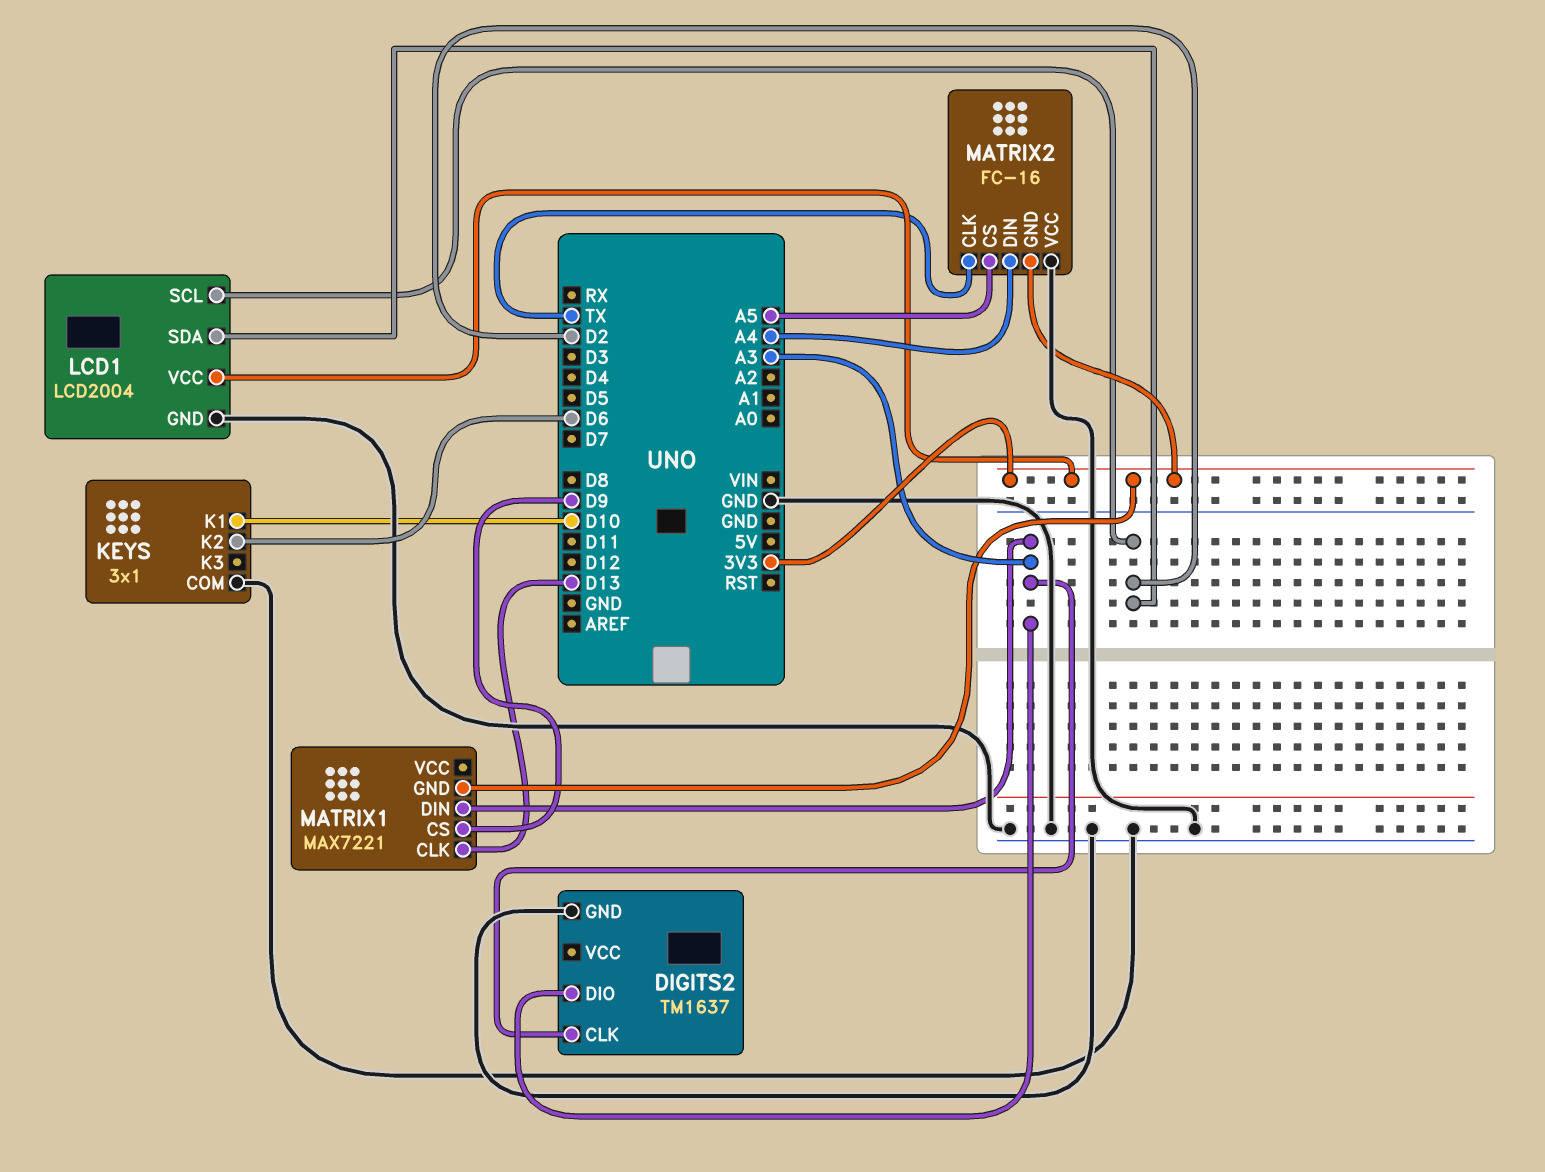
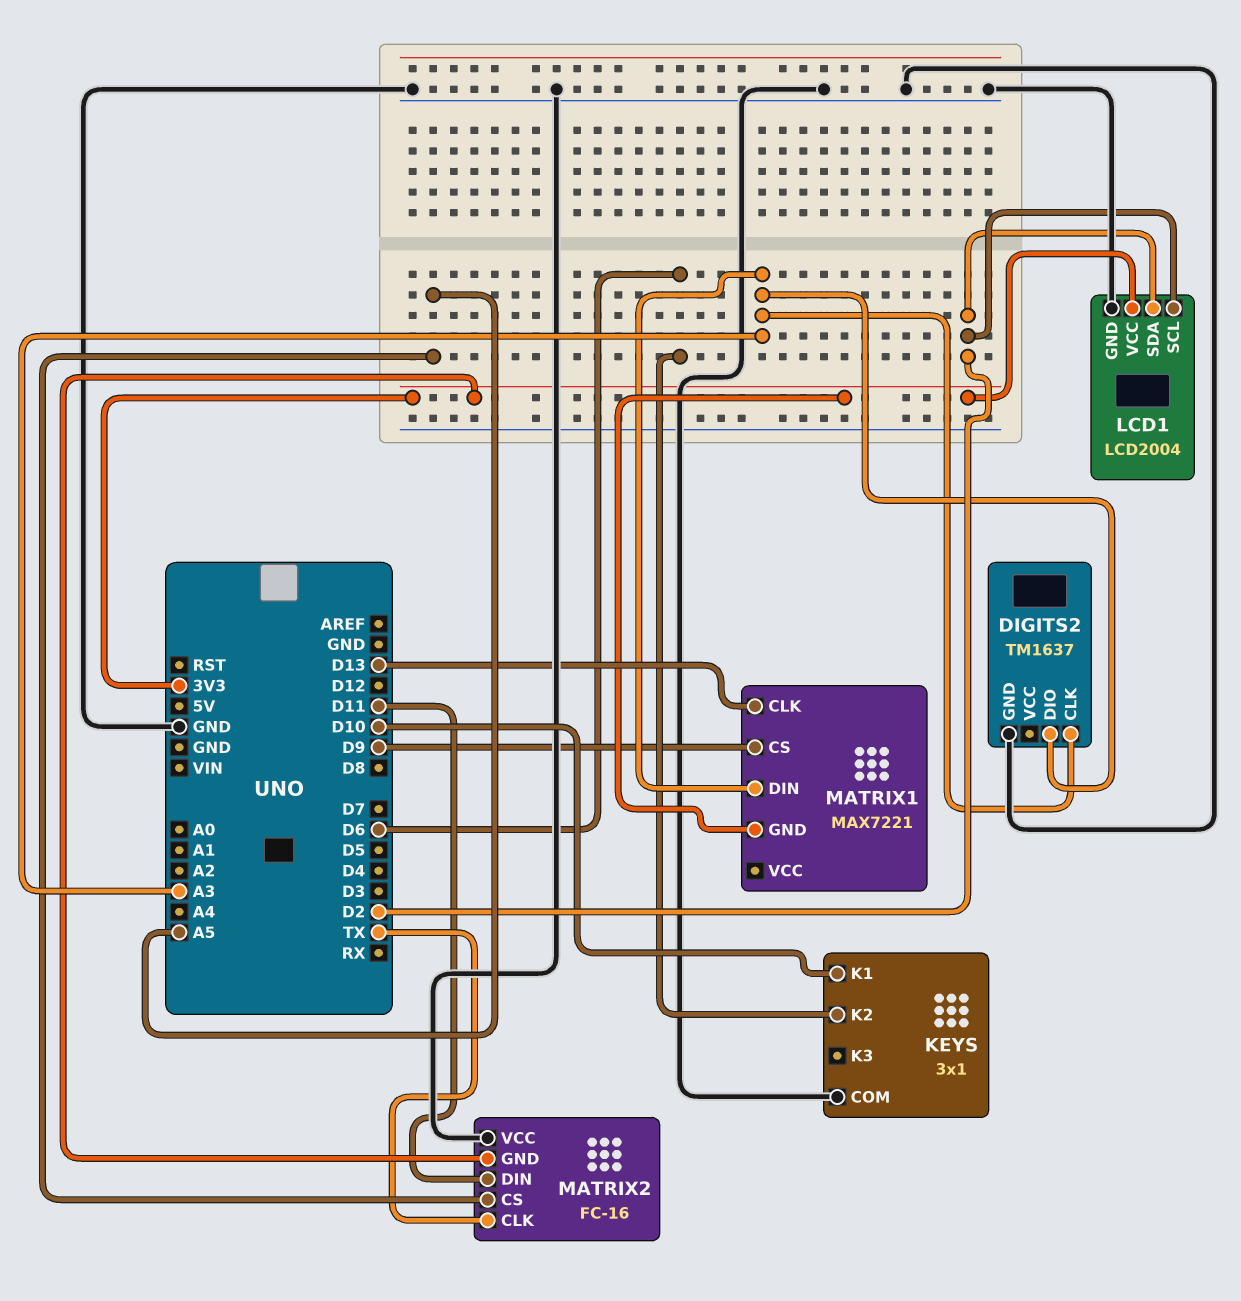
MATRIX2 pin DIN: A4 -> D11

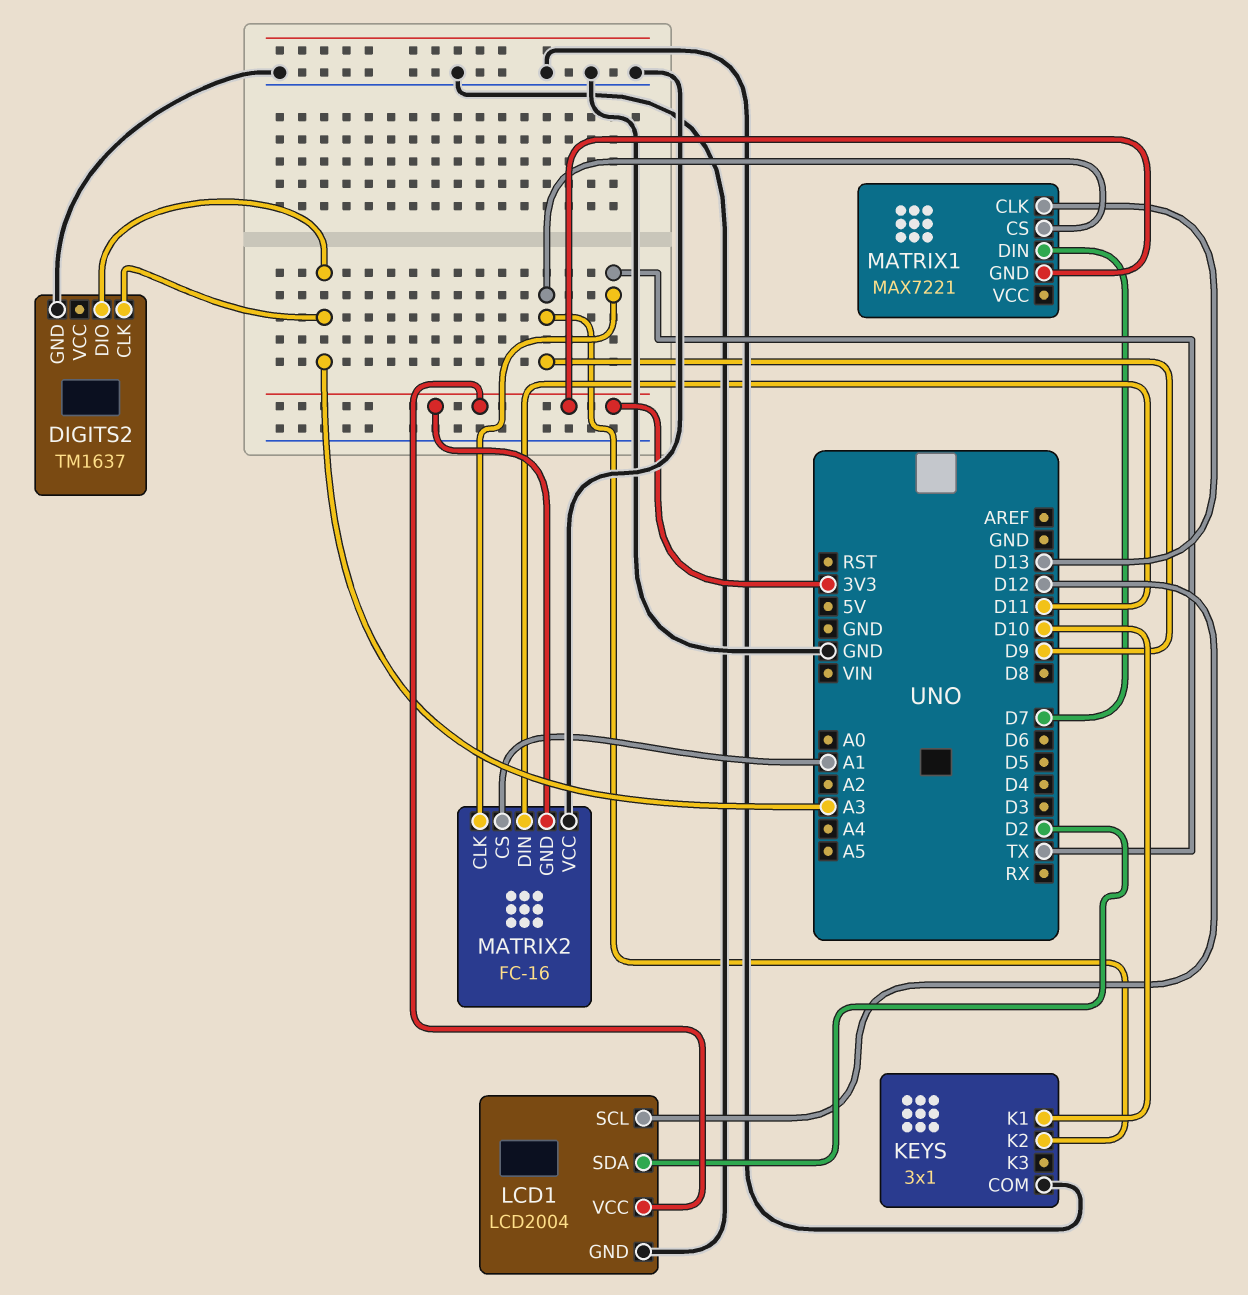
KEYS pin K2: D6 -> D9
LCD1 pin SCL: D2 -> D12
MATRIX1 pin DIN: A3 -> D7
MATRIX2 pin CS: A5 -> A1

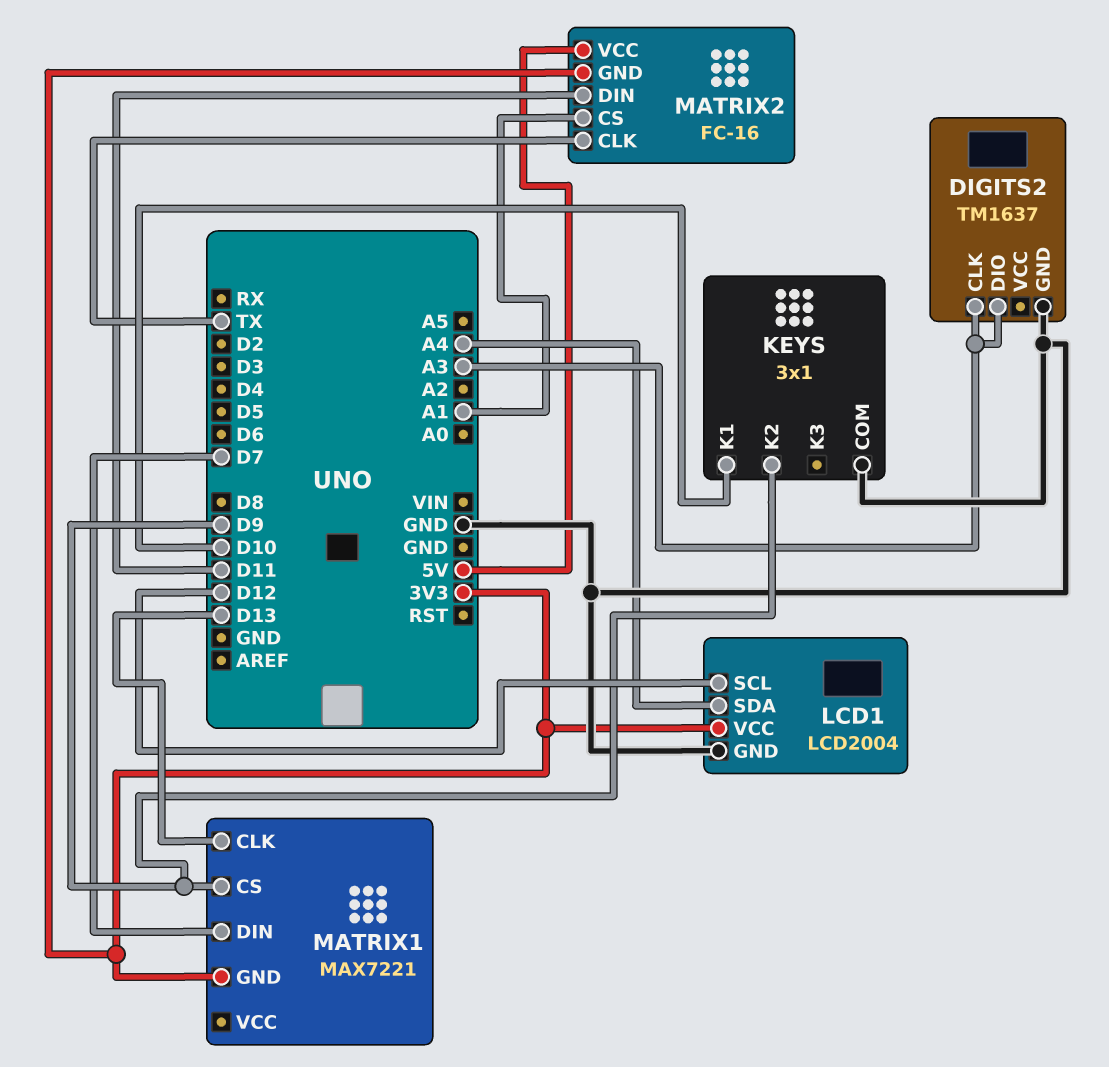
LCD1 pin SDA: D2 -> A4
MATRIX2 pin VCC: GND -> 5V

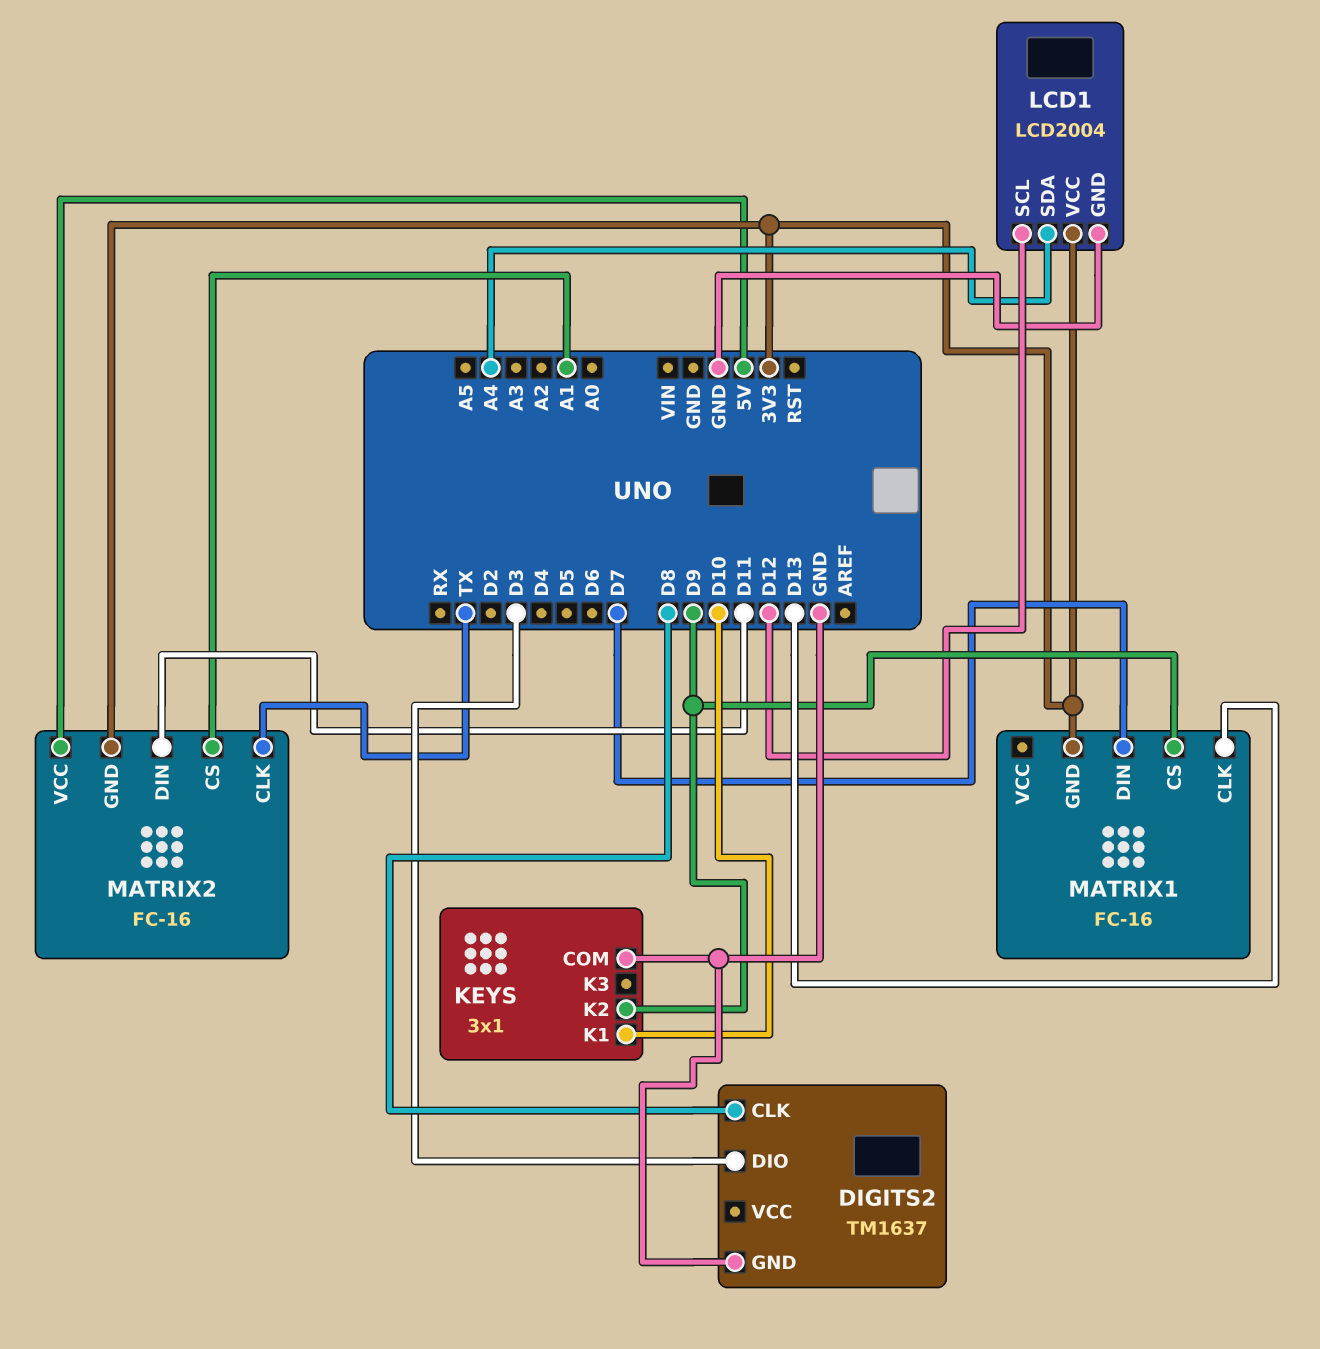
DIGITS2 pin CLK: A3 -> D8
DIGITS2 pin DIO: A3 -> D3
MATRIX1: MAX7221 -> FC-16

